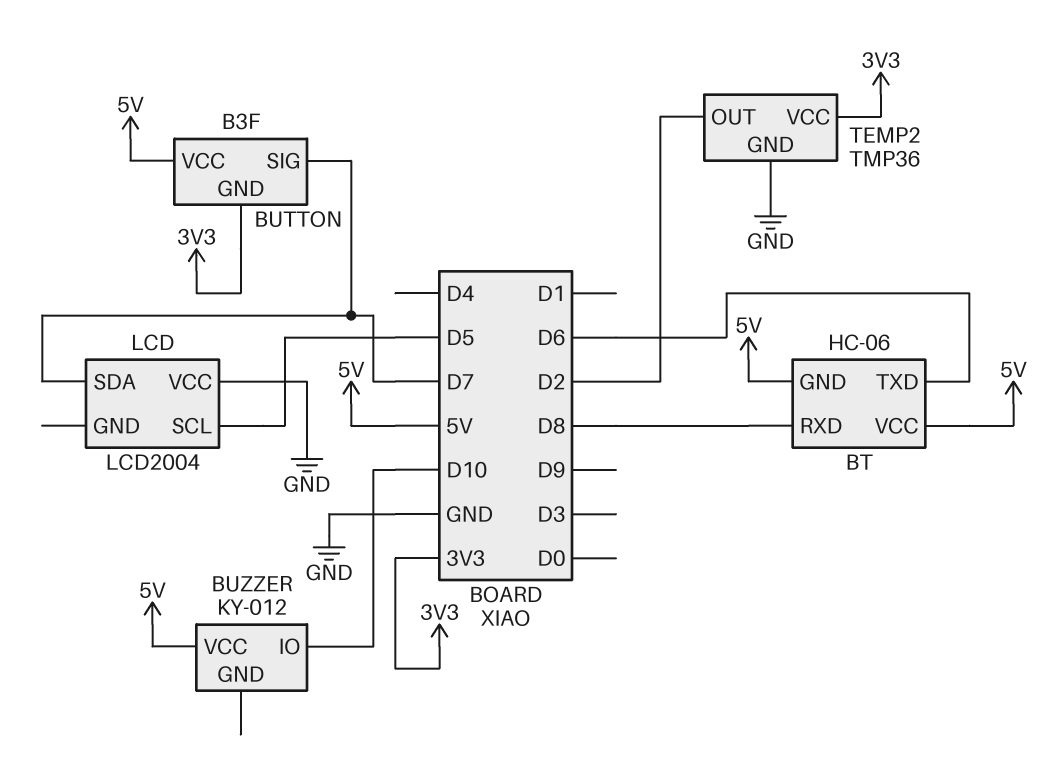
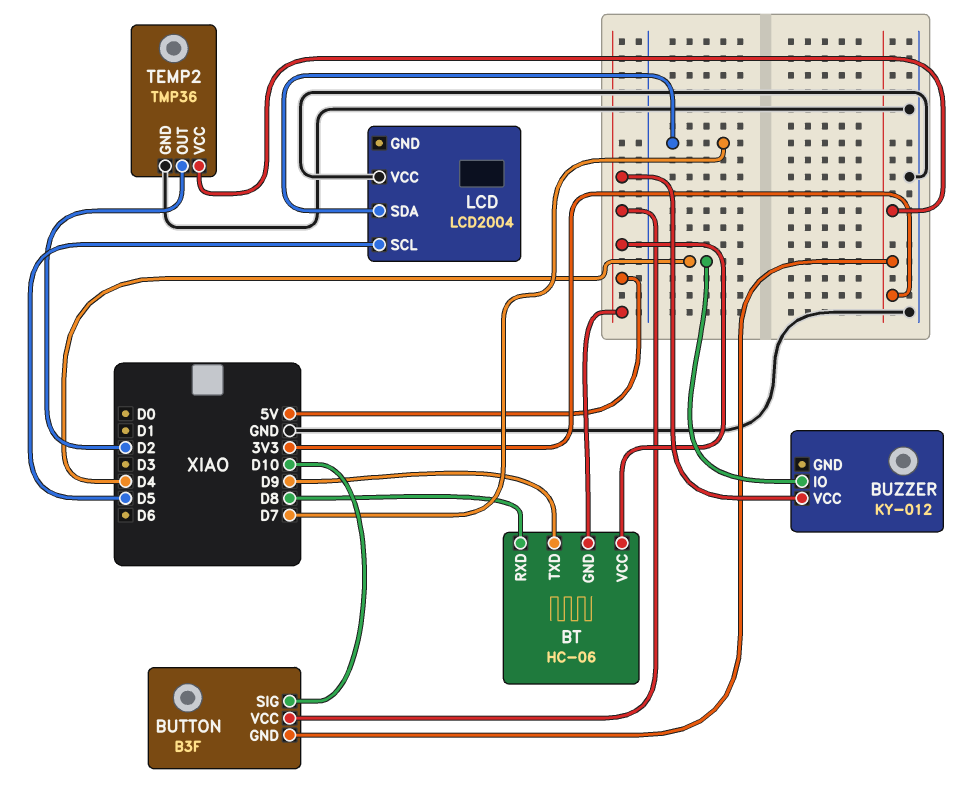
BT pin TXD: D6 -> D9
BUTTON pin SIG: D7 -> D10
BUZZER pin IO: D10 -> D4

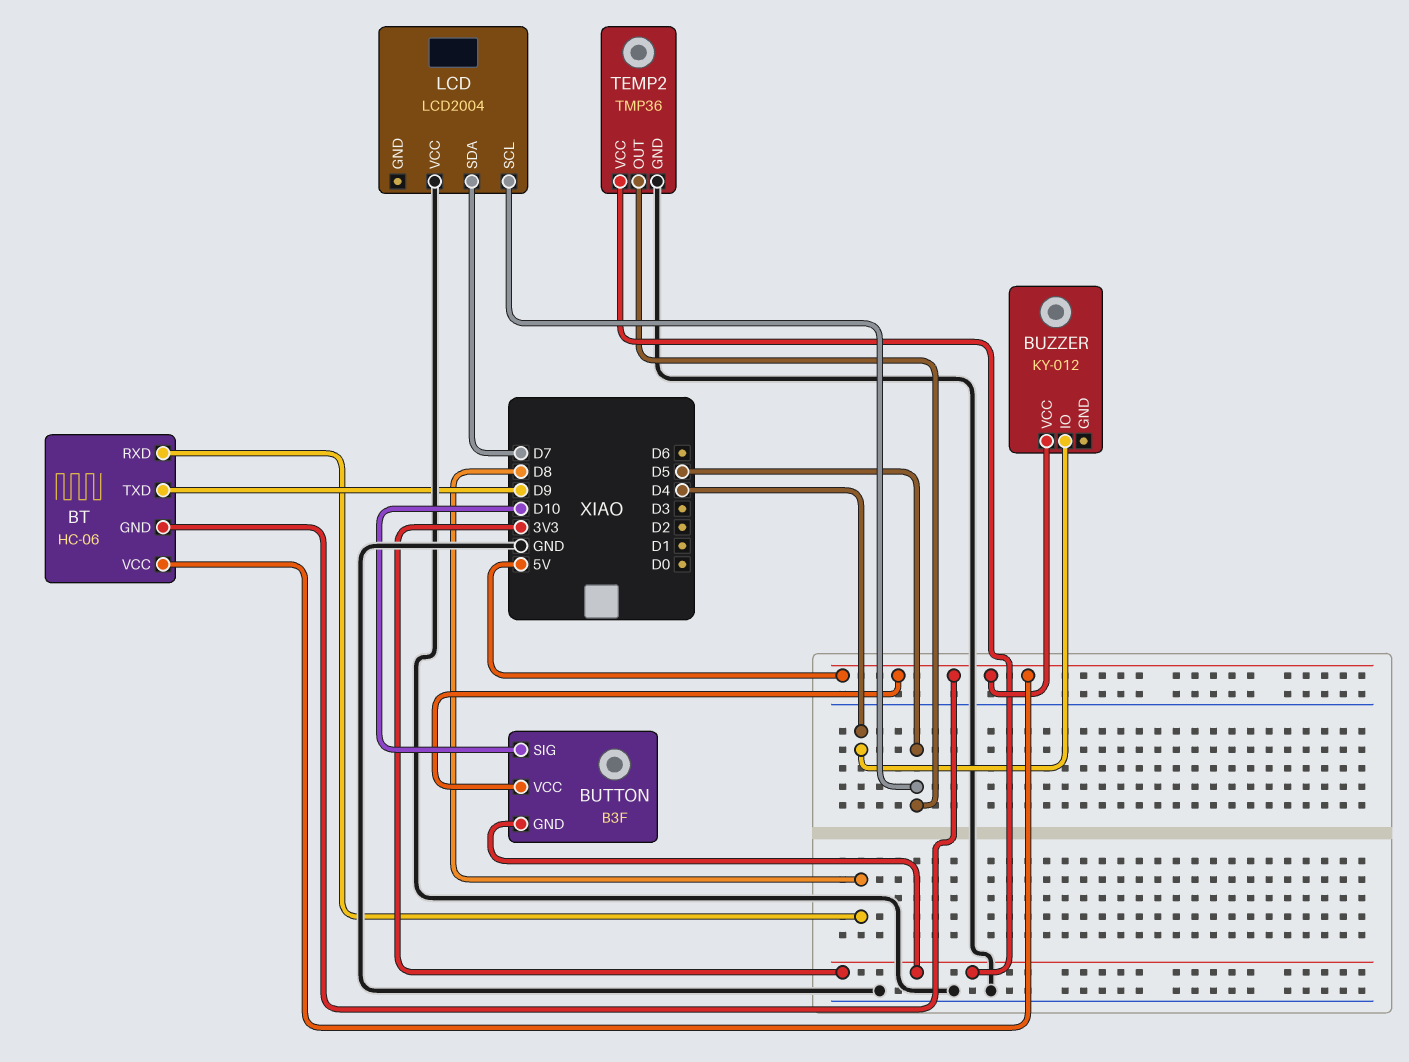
TEMP2 pin OUT: D2 -> D5

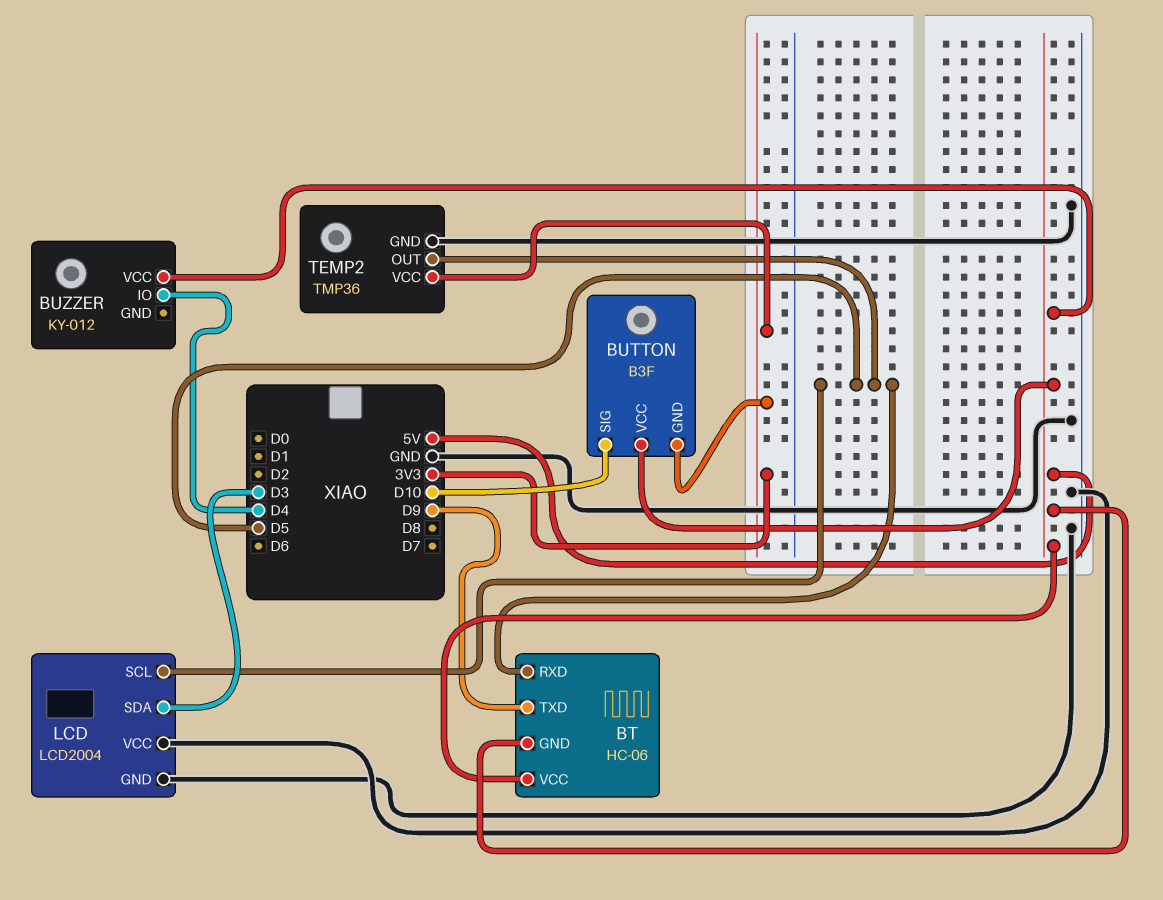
BT pin RXD: D8 -> D5
LCD pin GND: none -> GND
LCD pin SDA: D7 -> D3

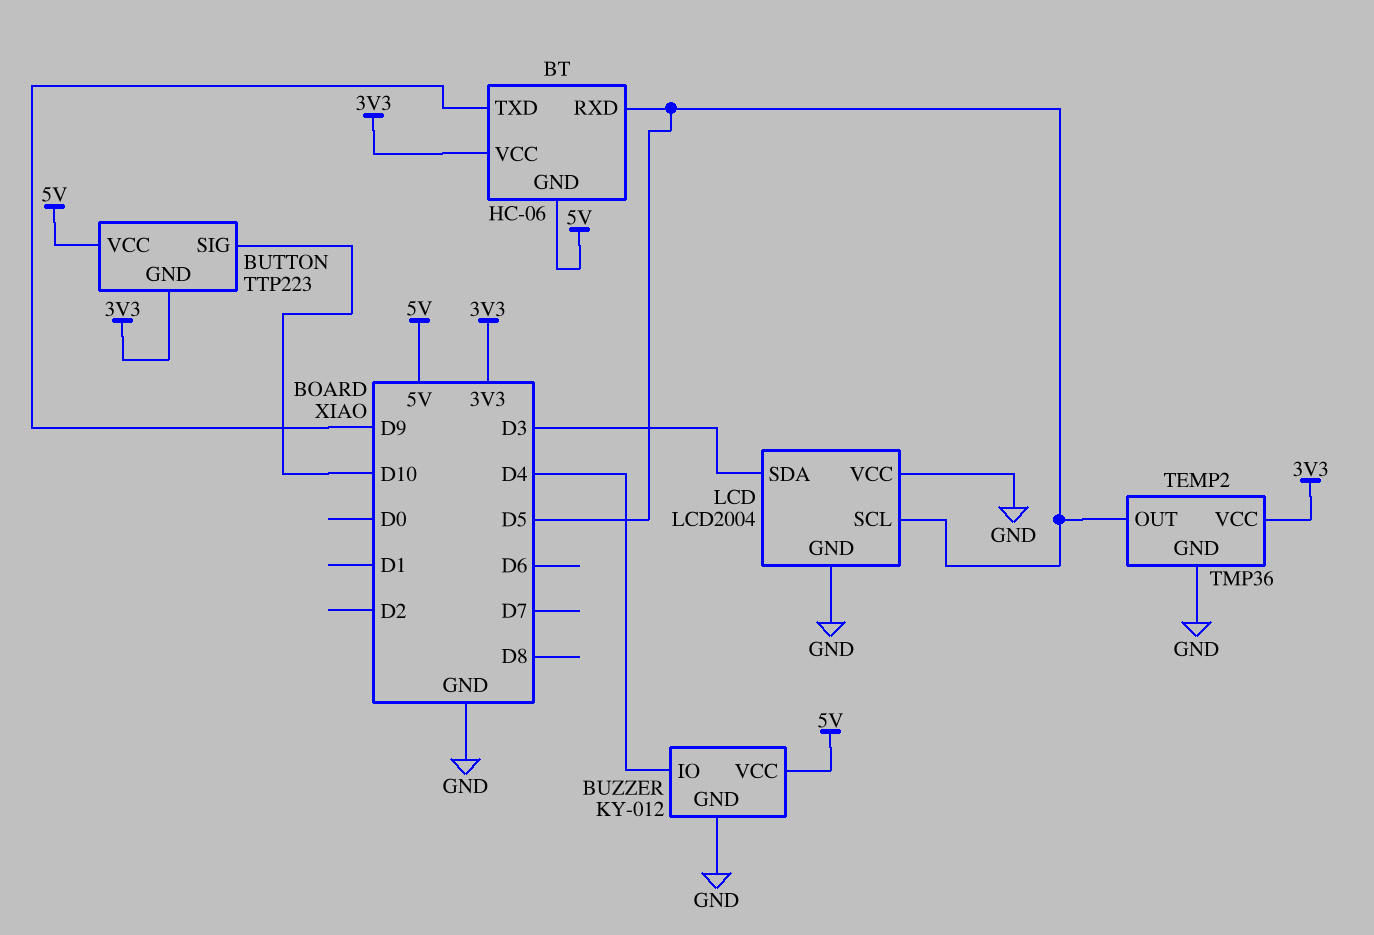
BT pin VCC: 5V -> 3V3
BUTTON: B3F -> TTP223
BUZZER pin GND: none -> GND

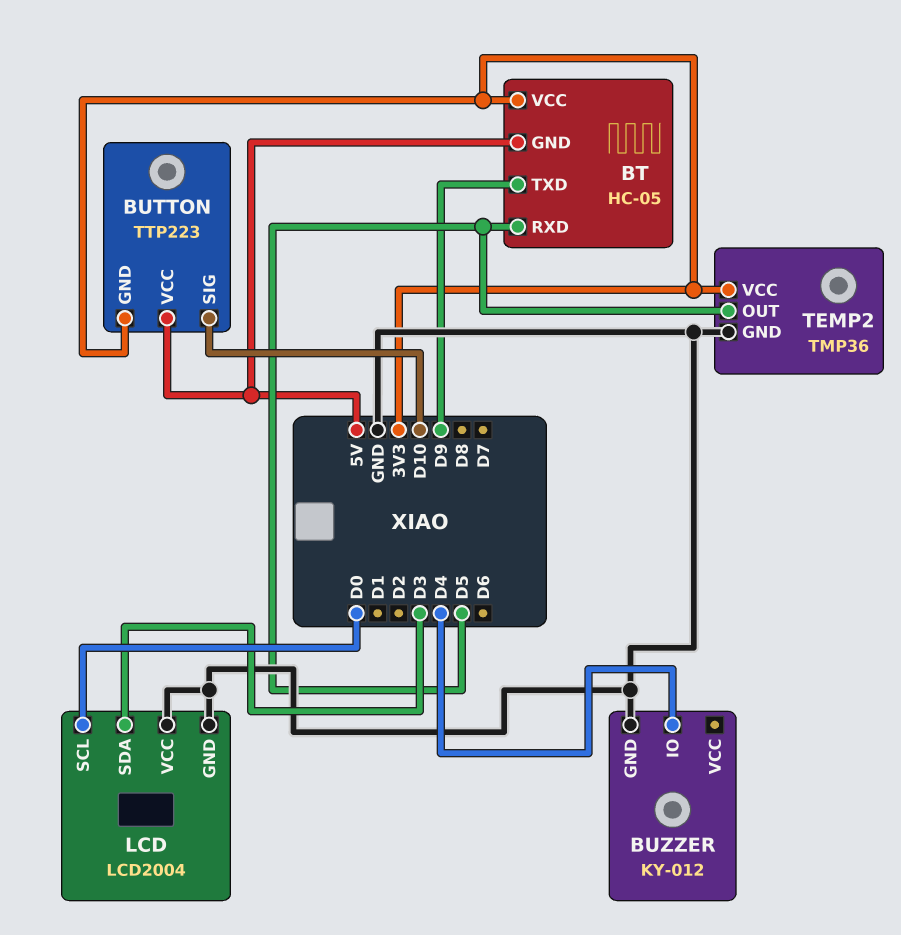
BT: HC-06 -> HC-05
BUZZER pin VCC: 5V -> none
LCD pin SCL: D5 -> D0

